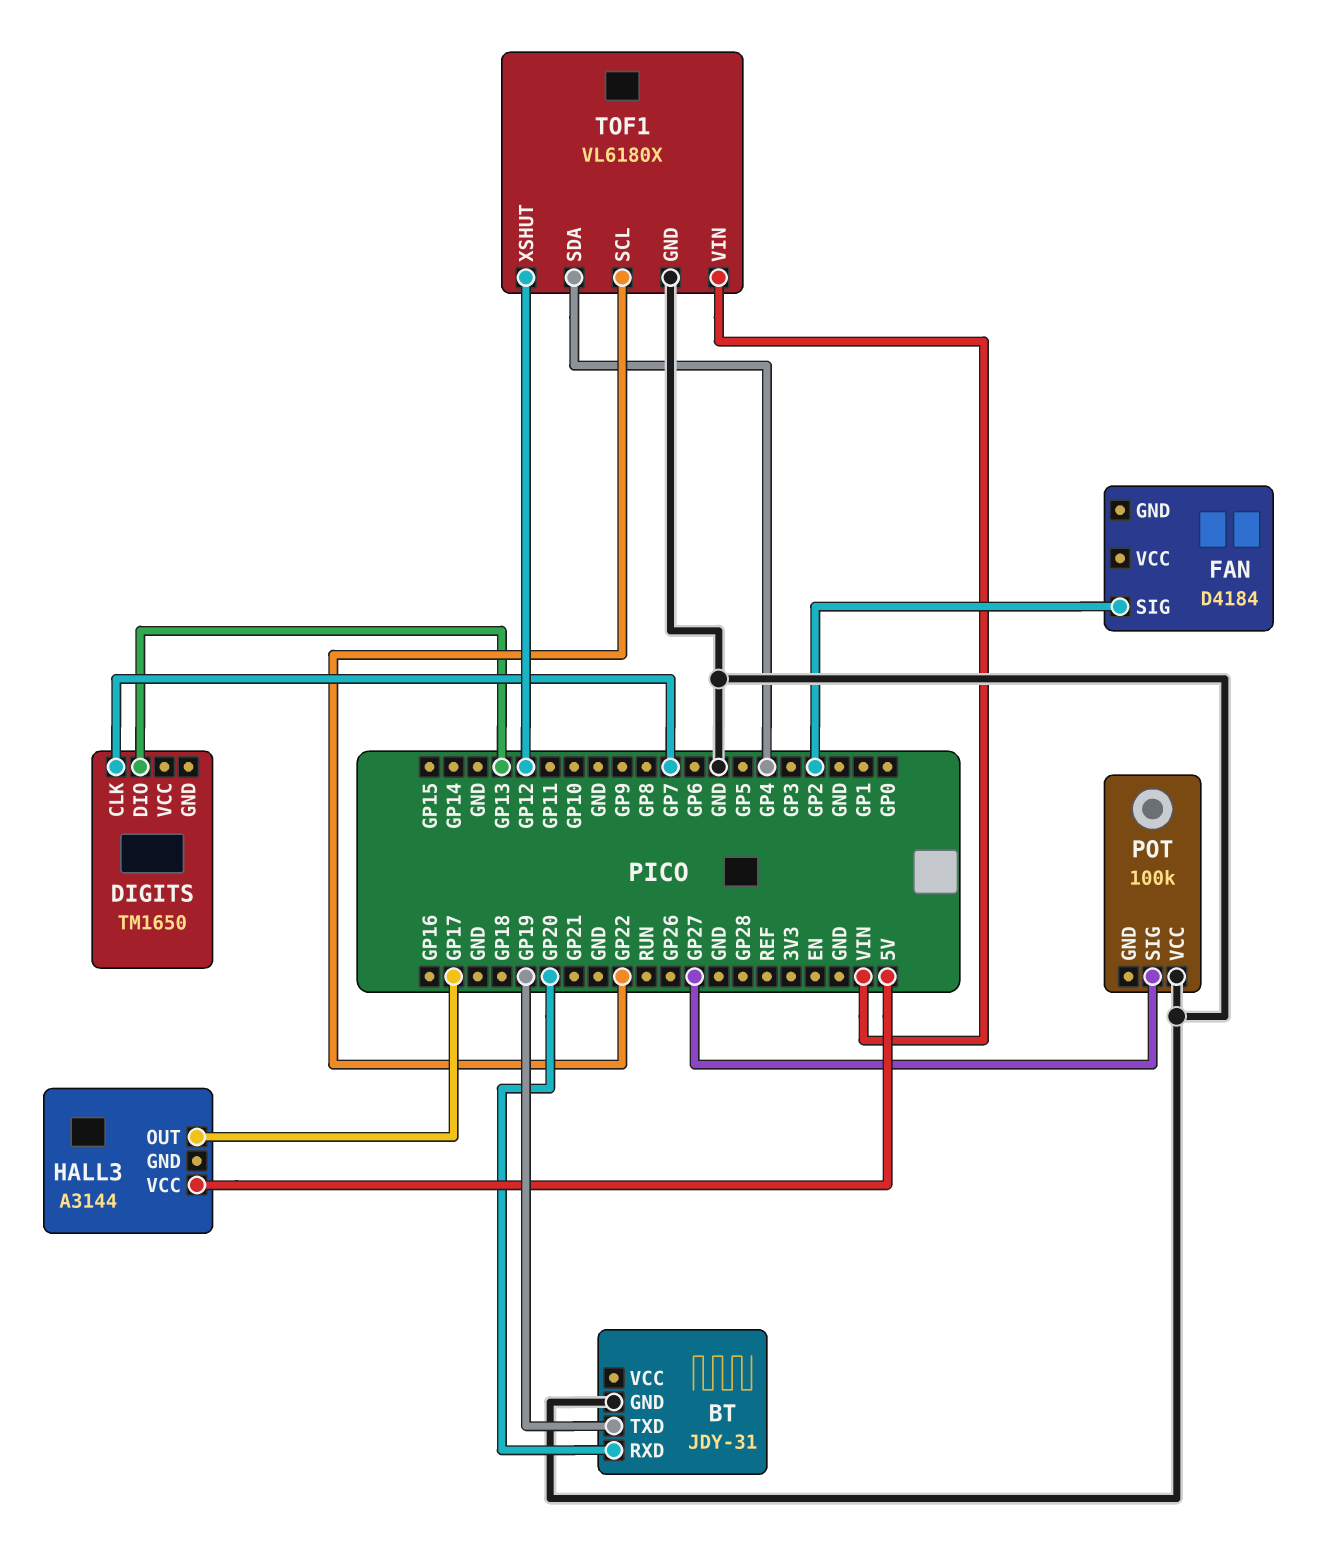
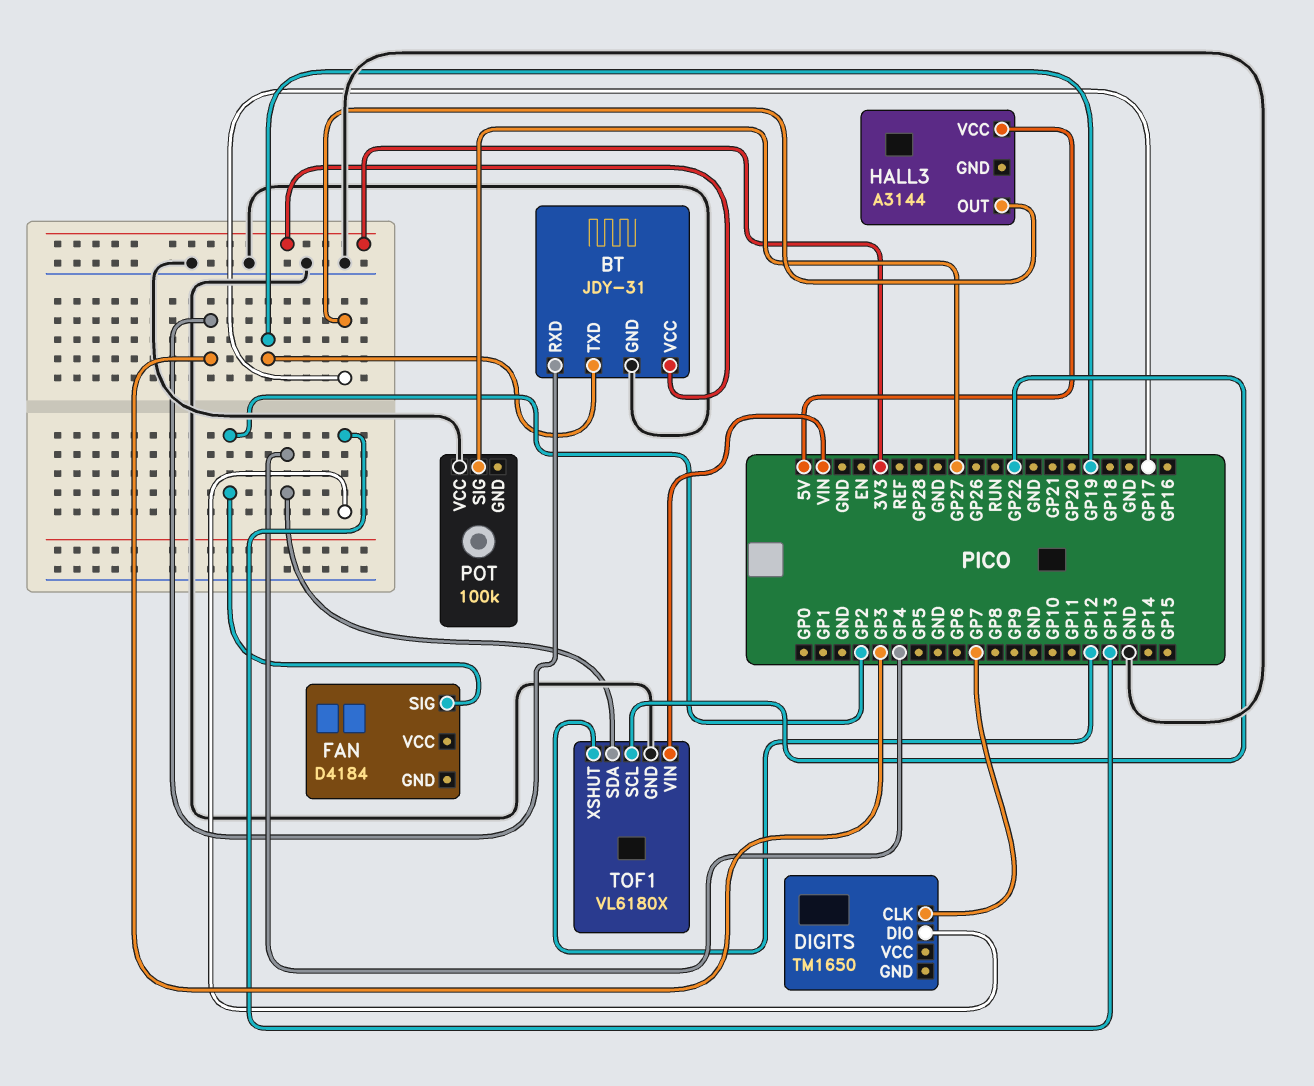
BT pin RXD: GP20 -> GP3
BT pin VCC: none -> 3V3

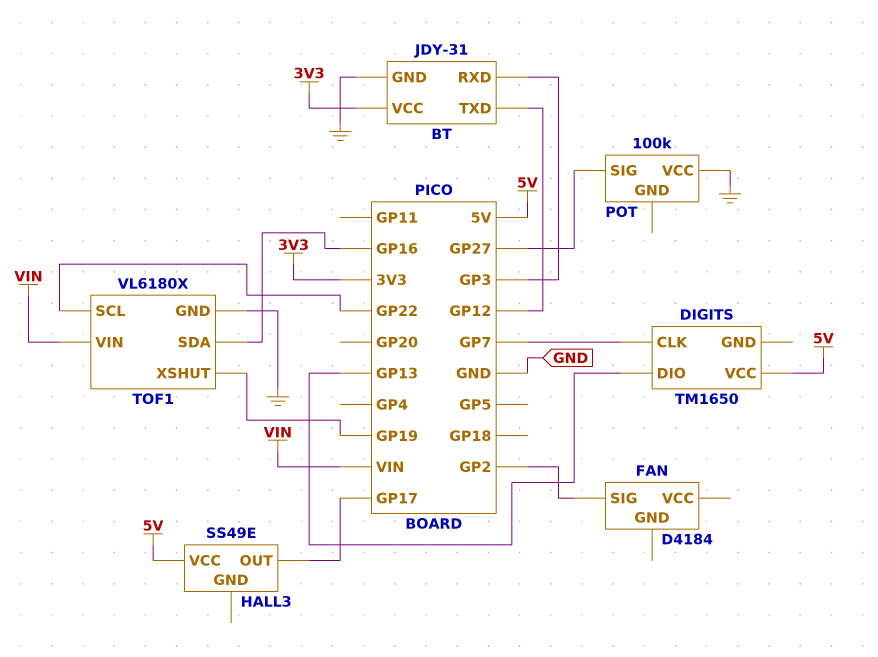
BT pin TXD: GP19 -> GP12
DIGITS pin VCC: none -> 5V
HALL3: A3144 -> SS49E
TOF1 pin SDA: GP4 -> GP16
TOF1 pin XSHUT: GP12 -> GP19

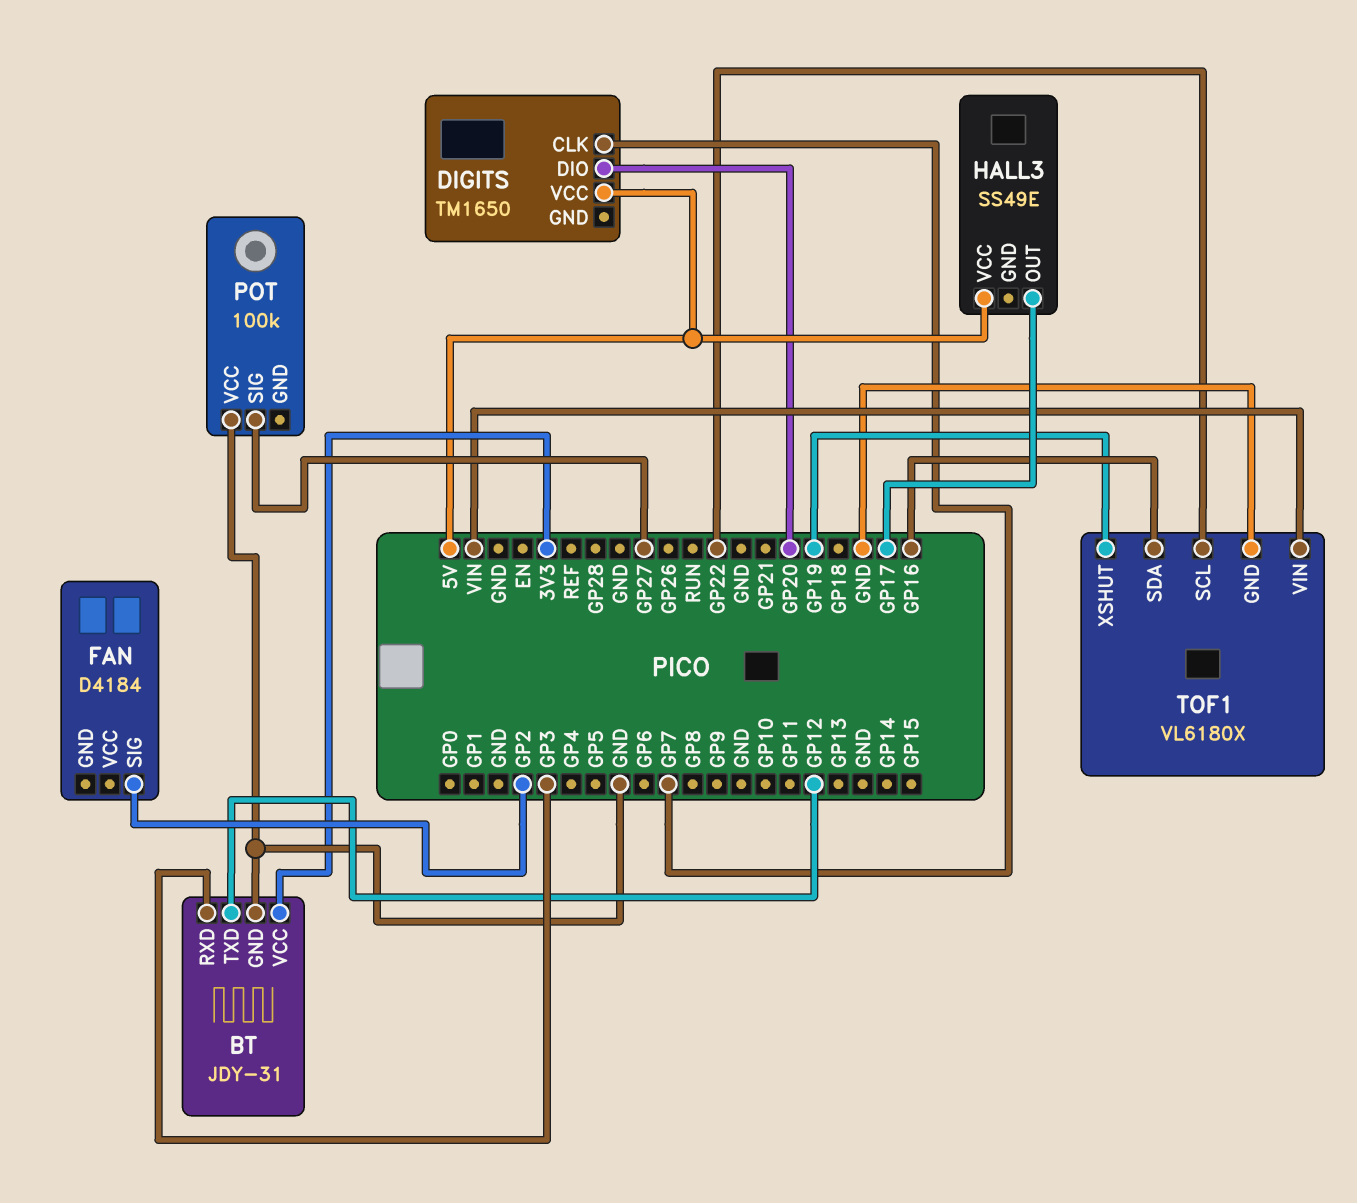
DIGITS pin DIO: GP13 -> GP20

